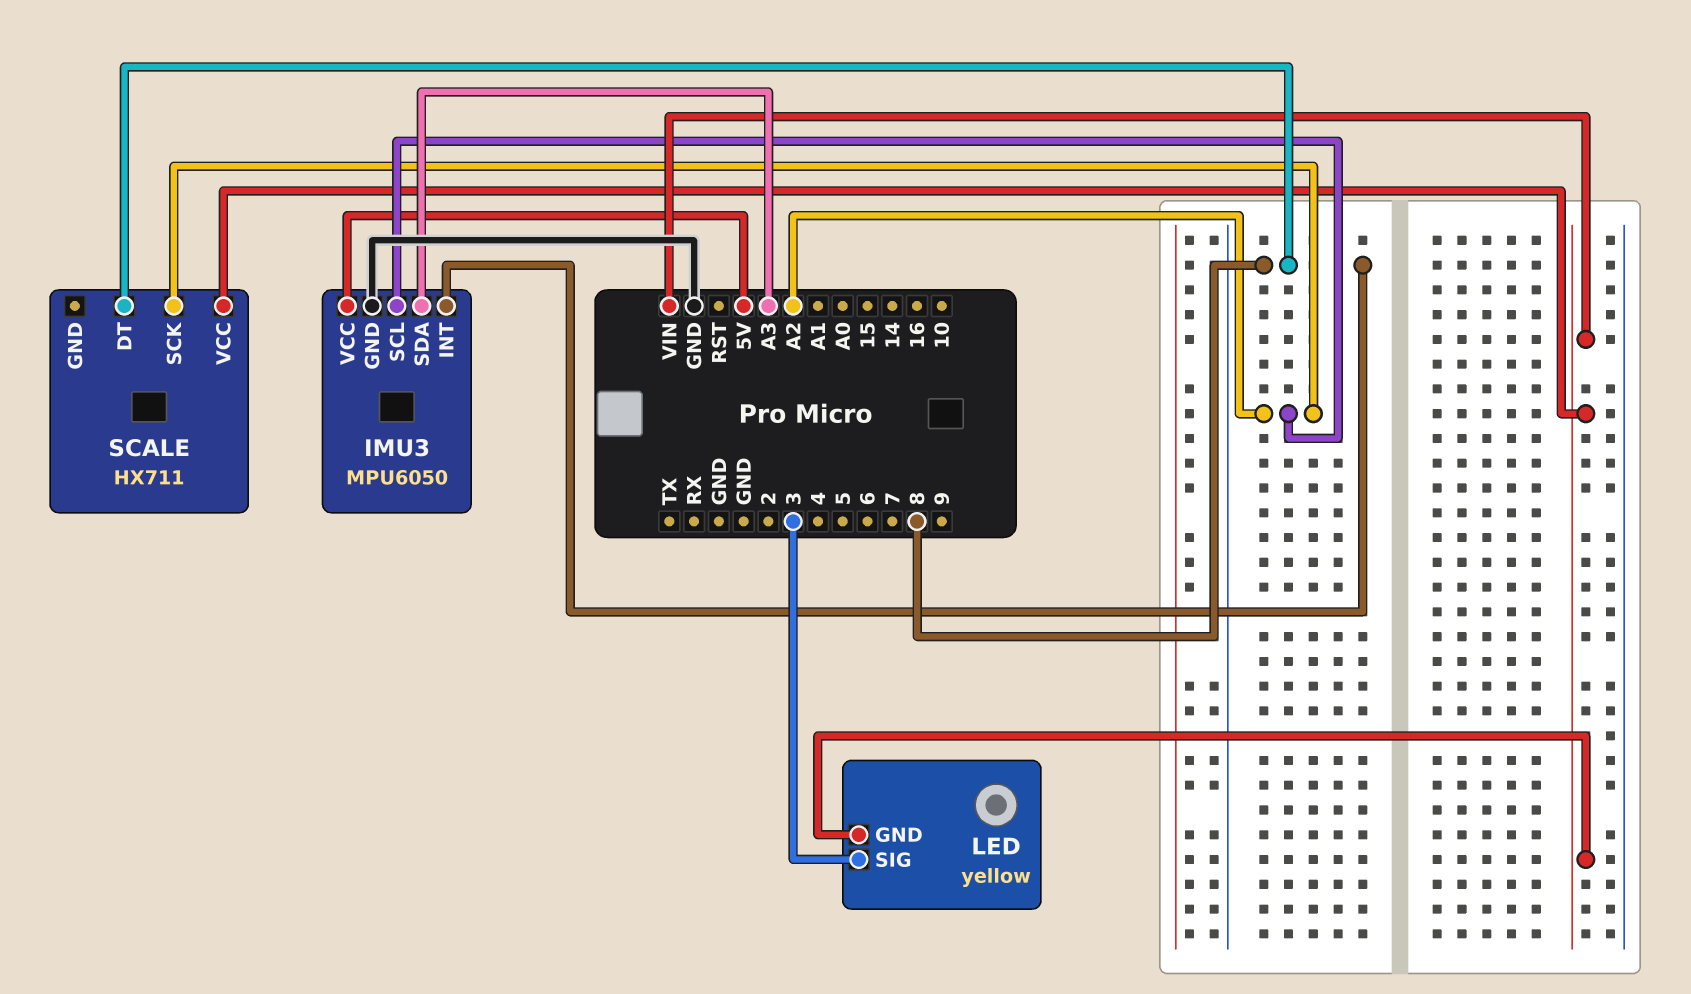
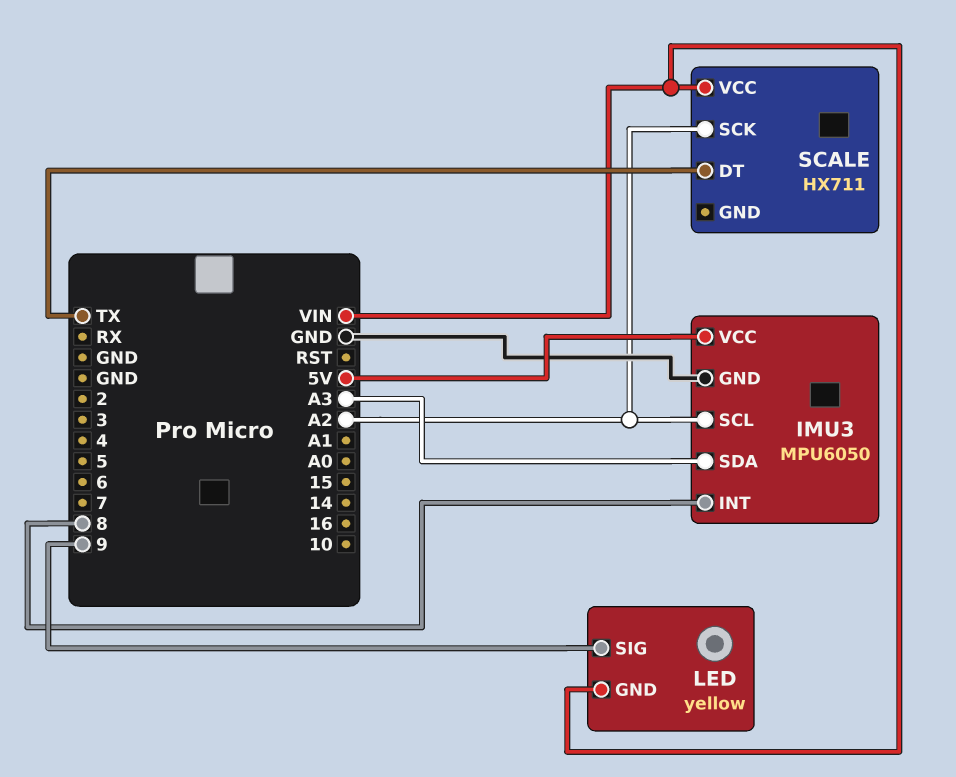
LED pin SIG: 3 -> 9
SCALE pin DT: 8 -> TX

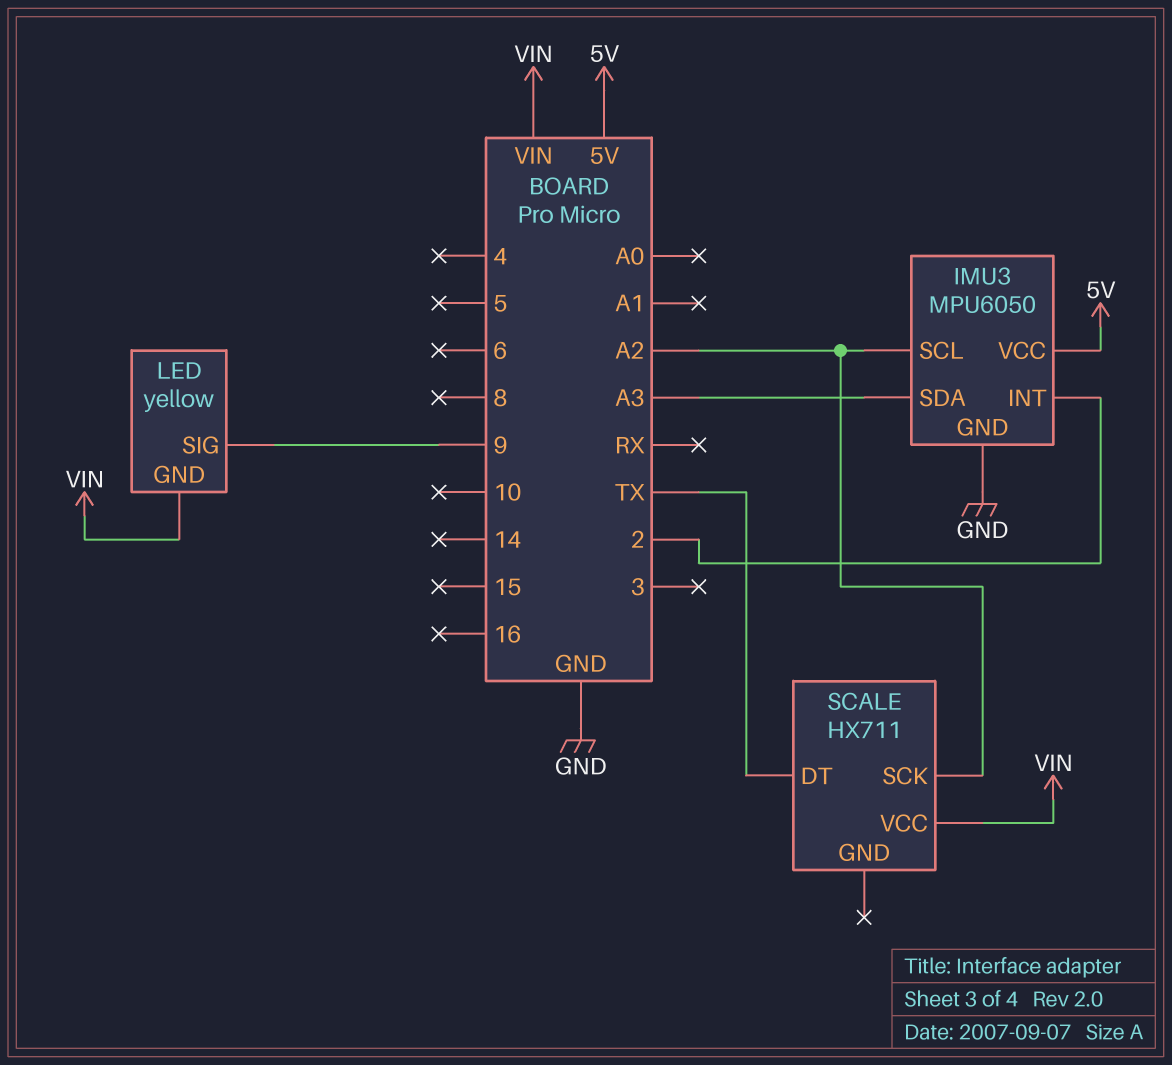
IMU3 pin INT: 8 -> 2

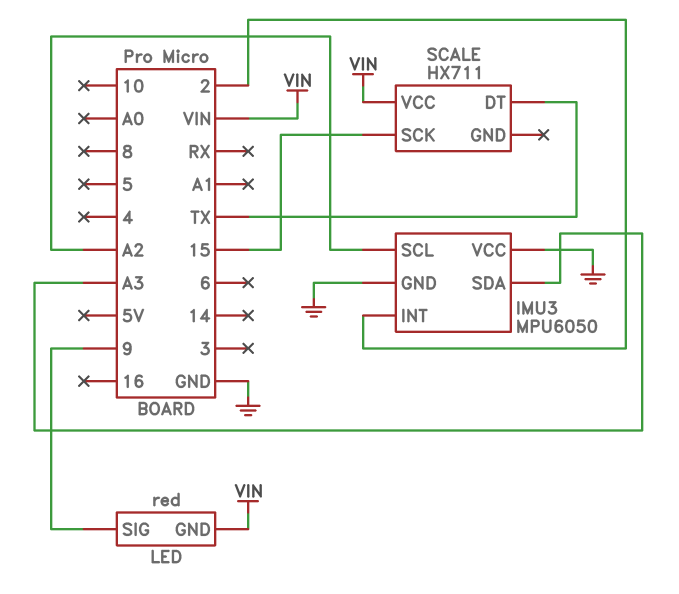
IMU3 pin VCC: 5V -> GND
LED: yellow -> red
SCALE pin SCK: A2 -> 15

